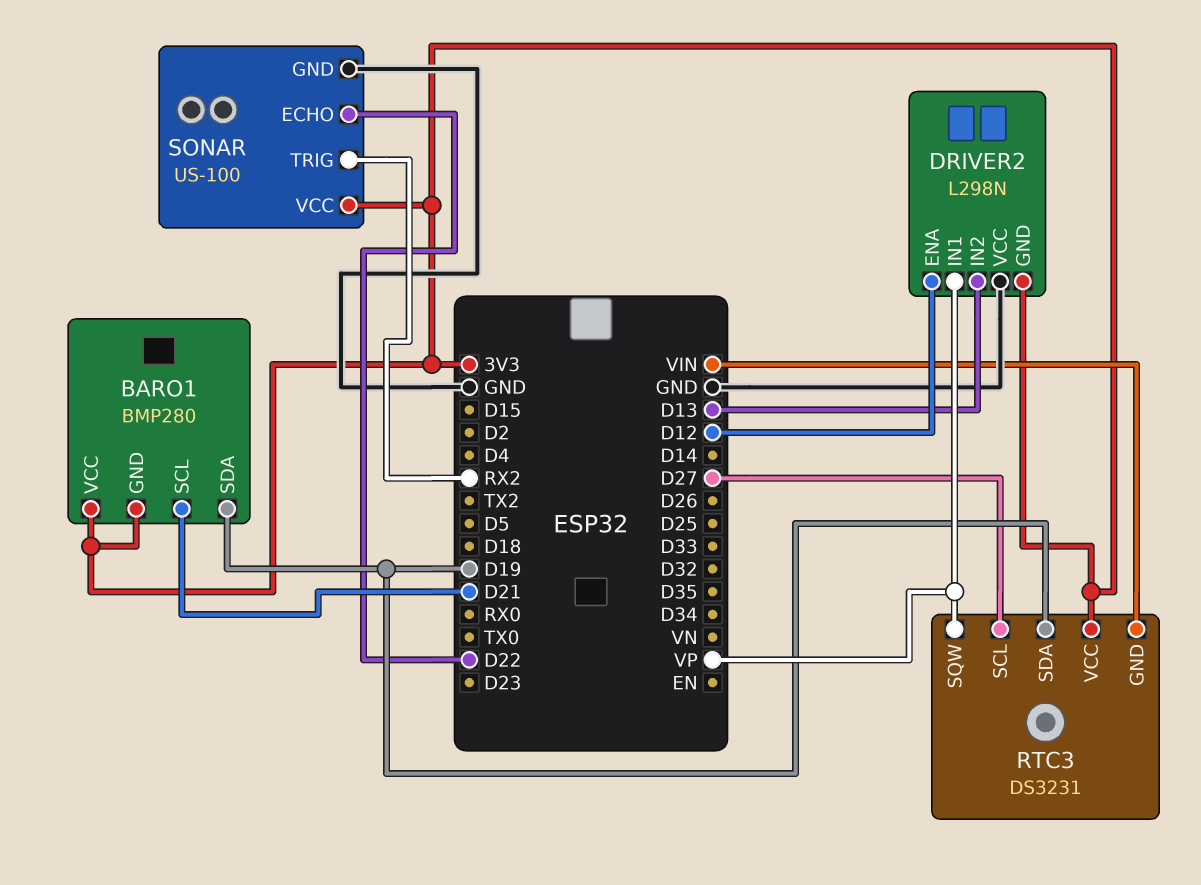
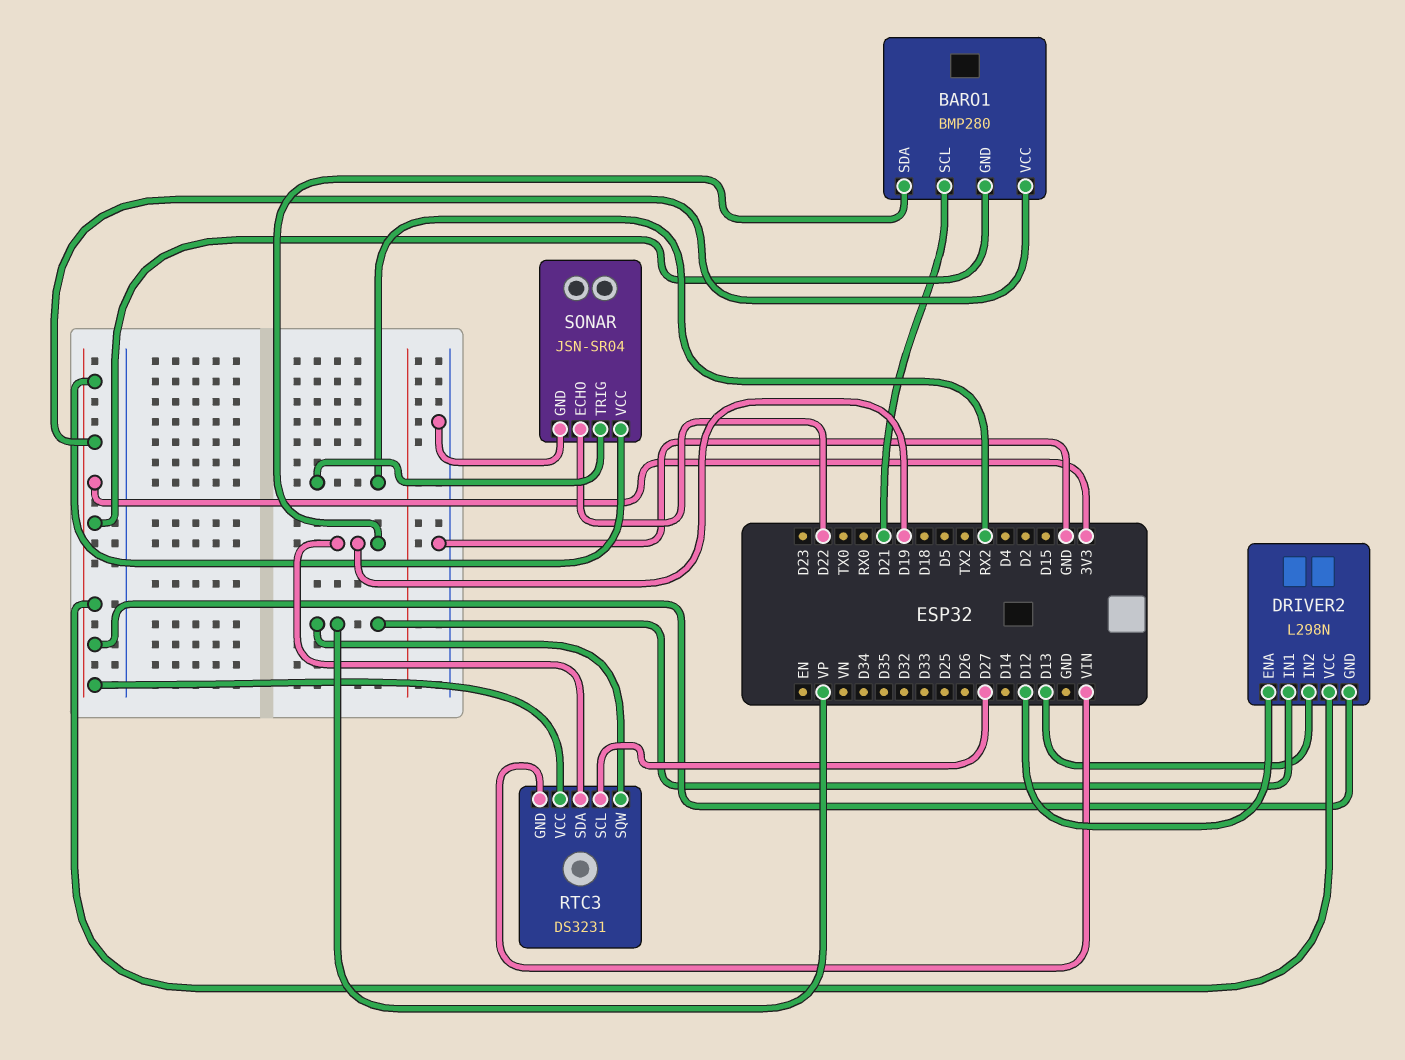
DRIVER2 pin VCC: GND -> 3V3
SONAR: US-100 -> JSN-SR04

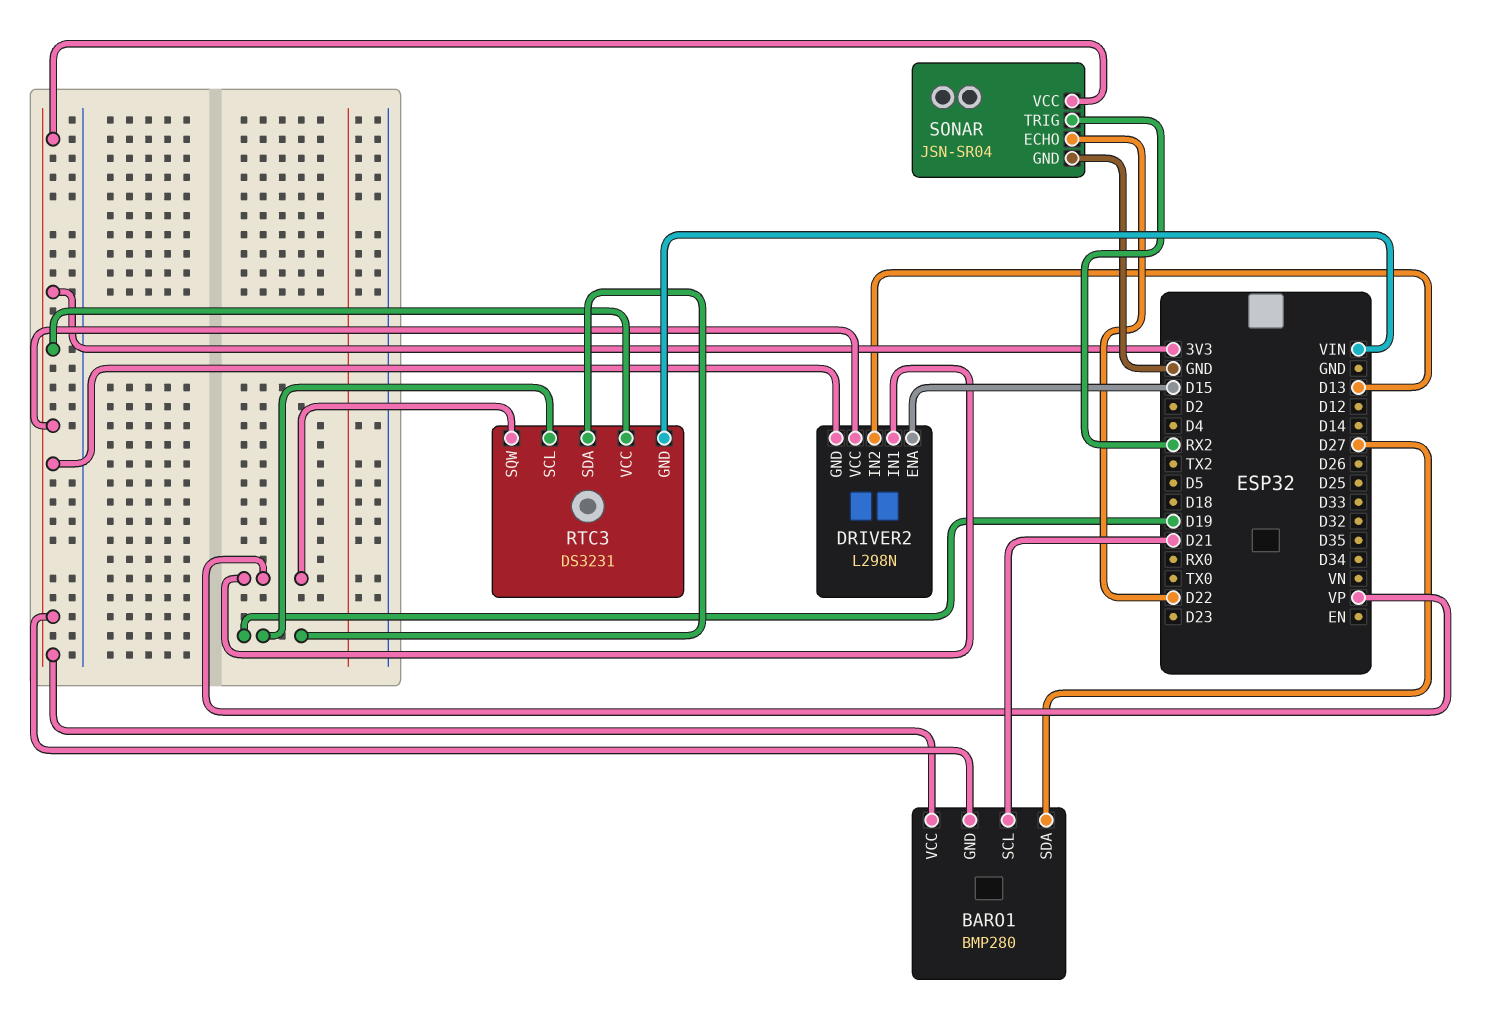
BARO1 pin SDA: D19 -> D27
DRIVER2 pin ENA: D12 -> D15
RTC3 pin SCL: D27 -> D19

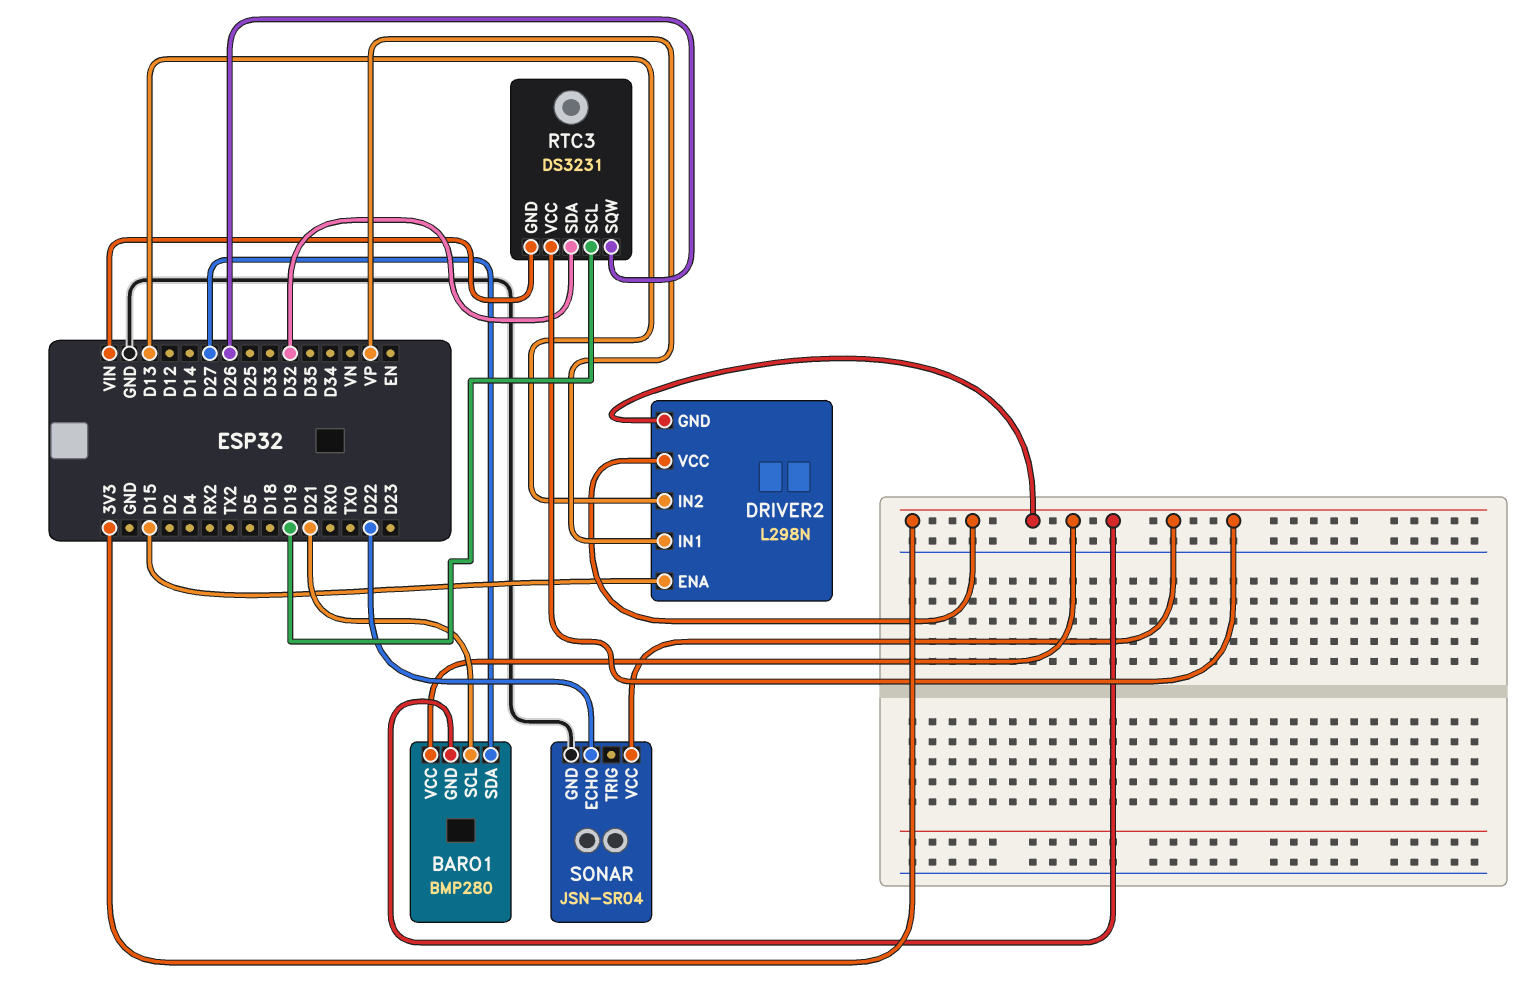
RTC3 pin SDA: D19 -> D32
RTC3 pin SQW: VP -> D26
SONAR pin TRIG: RX2 -> none

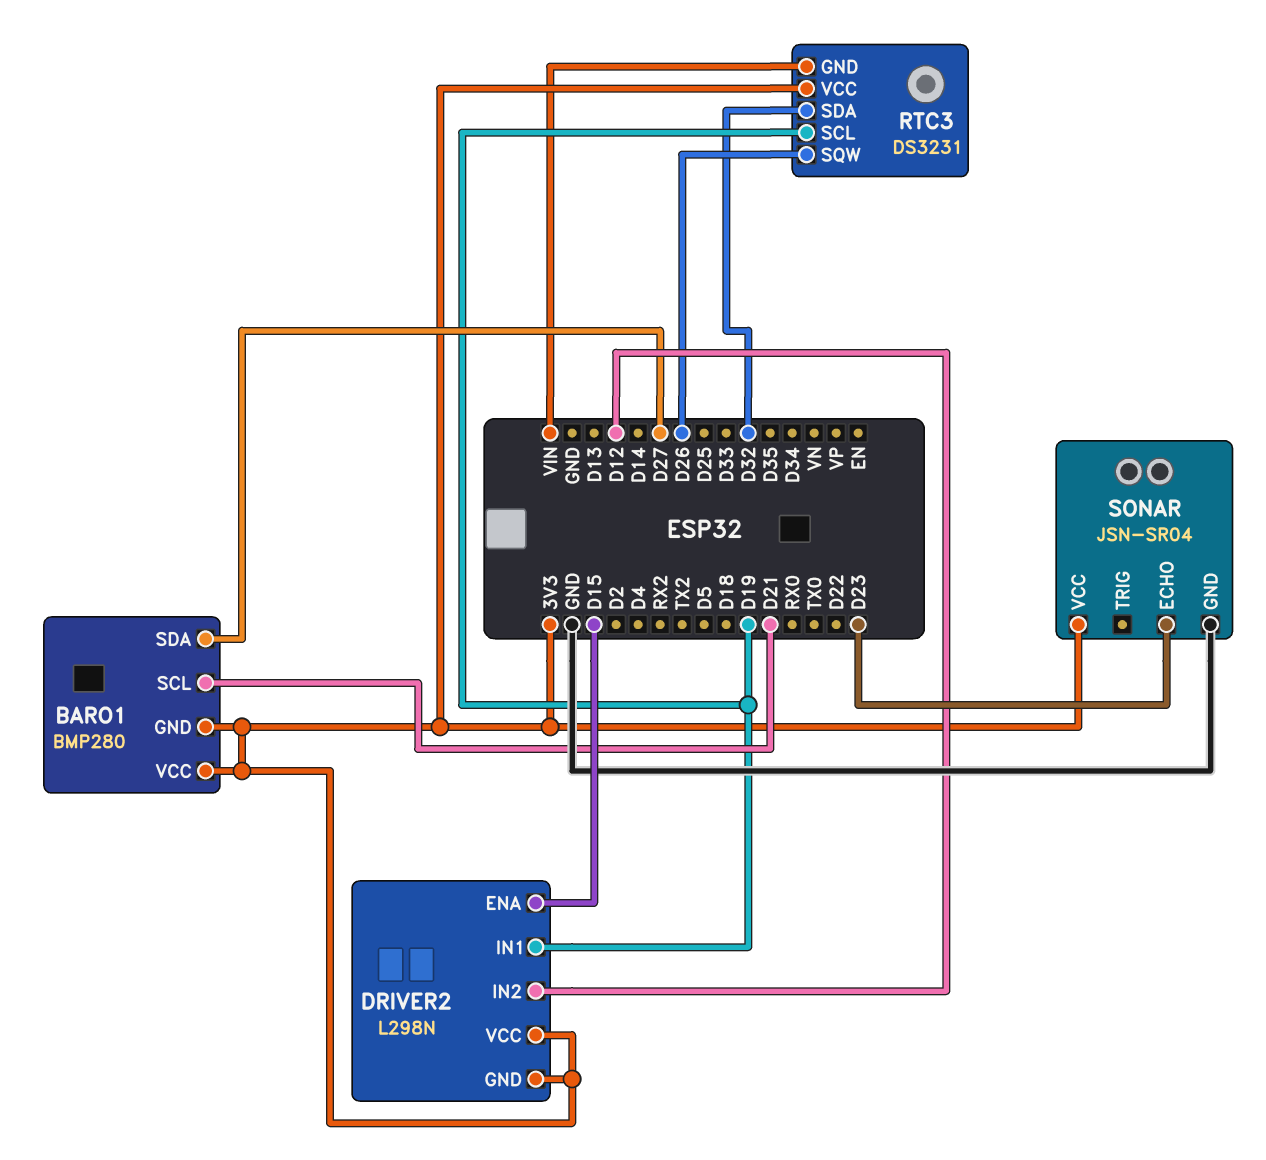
DRIVER2 pin IN1: VP -> D19
DRIVER2 pin IN2: D13 -> D12
SONAR pin ECHO: D22 -> D23

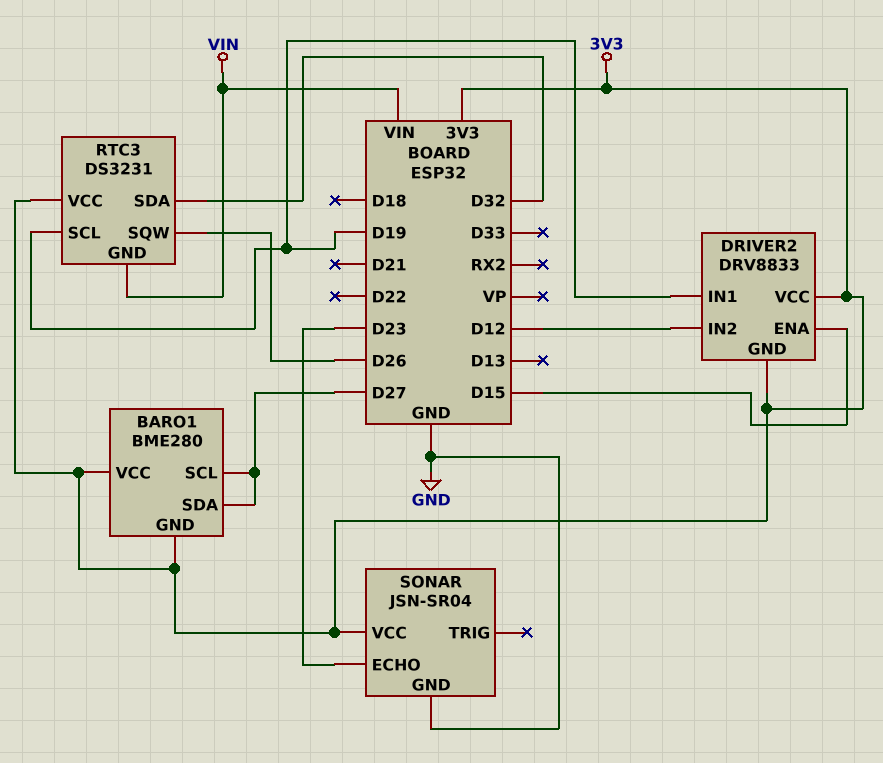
BARO1: BMP280 -> BME280
BARO1 pin SCL: D21 -> D27
DRIVER2: L298N -> DRV8833

